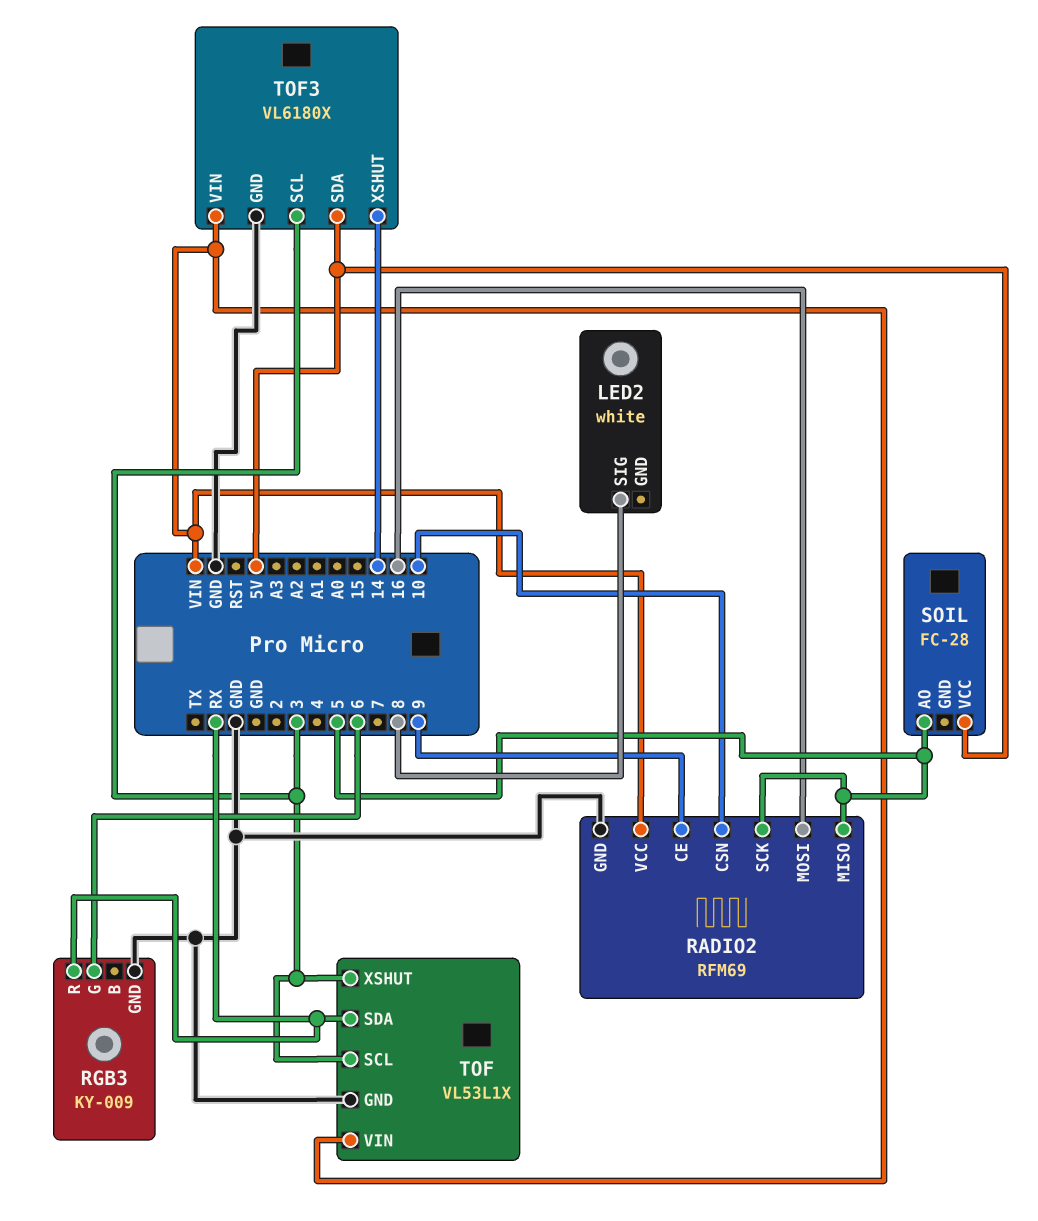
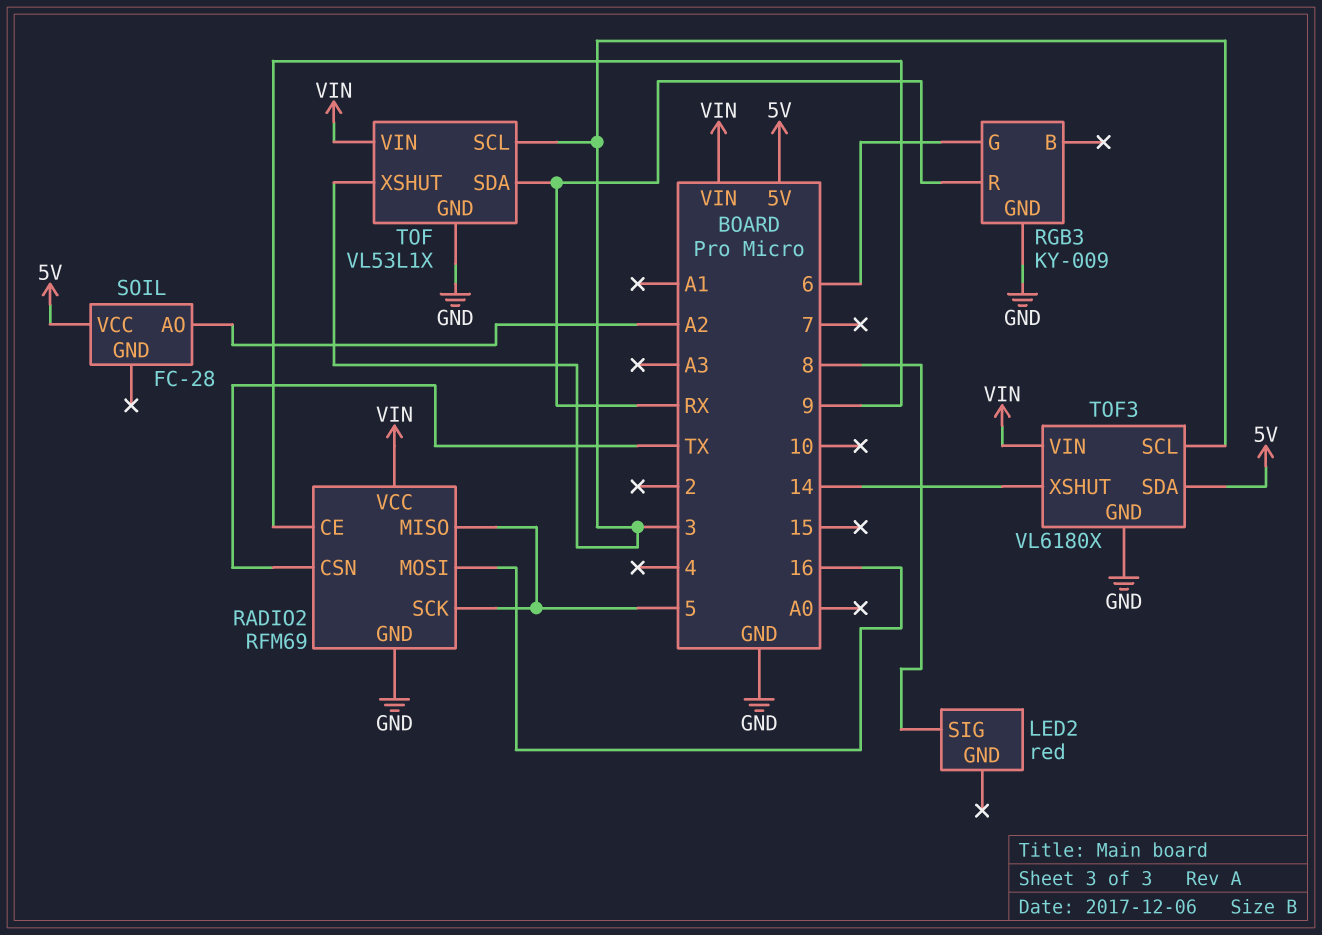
LED2: white -> red
RADIO2 pin CSN: 10 -> TX
SOIL pin AO: 5 -> A2

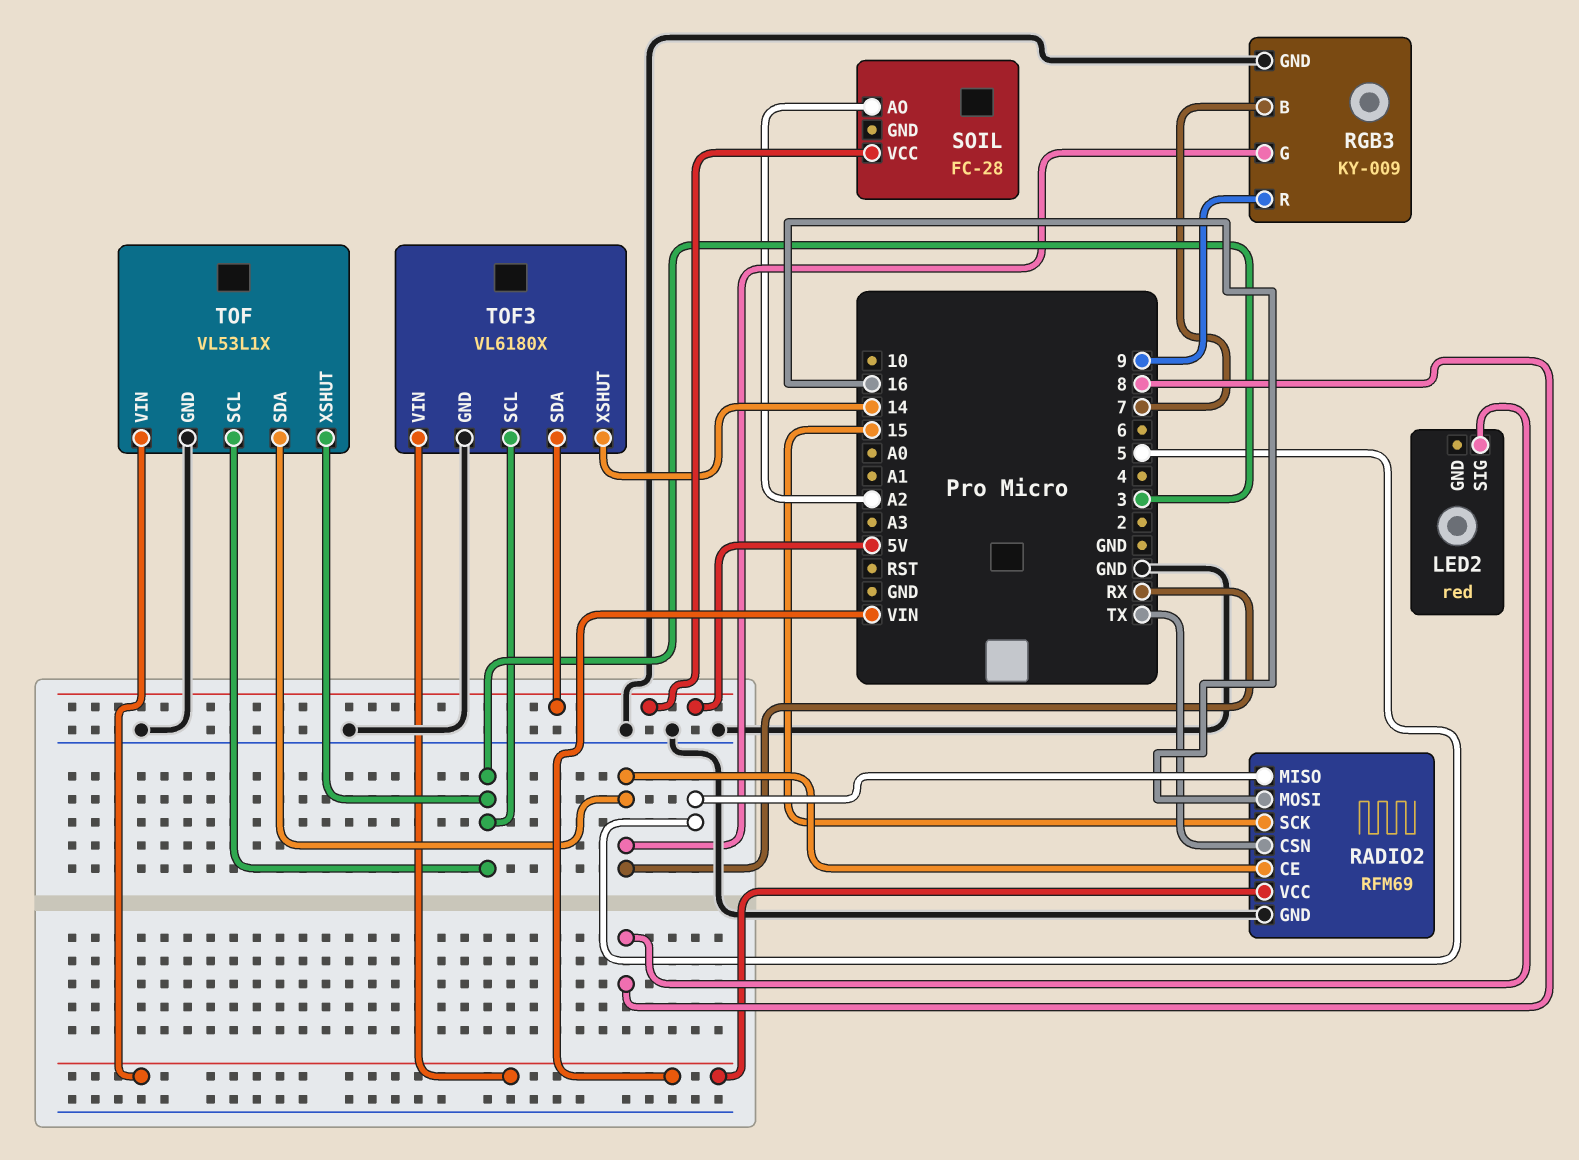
RADIO2 pin CE: 9 -> RX
RADIO2 pin SCK: 5 -> 15
RGB3 pin B: none -> 7
RGB3 pin G: 6 -> RX
RGB3 pin R: RX -> 9

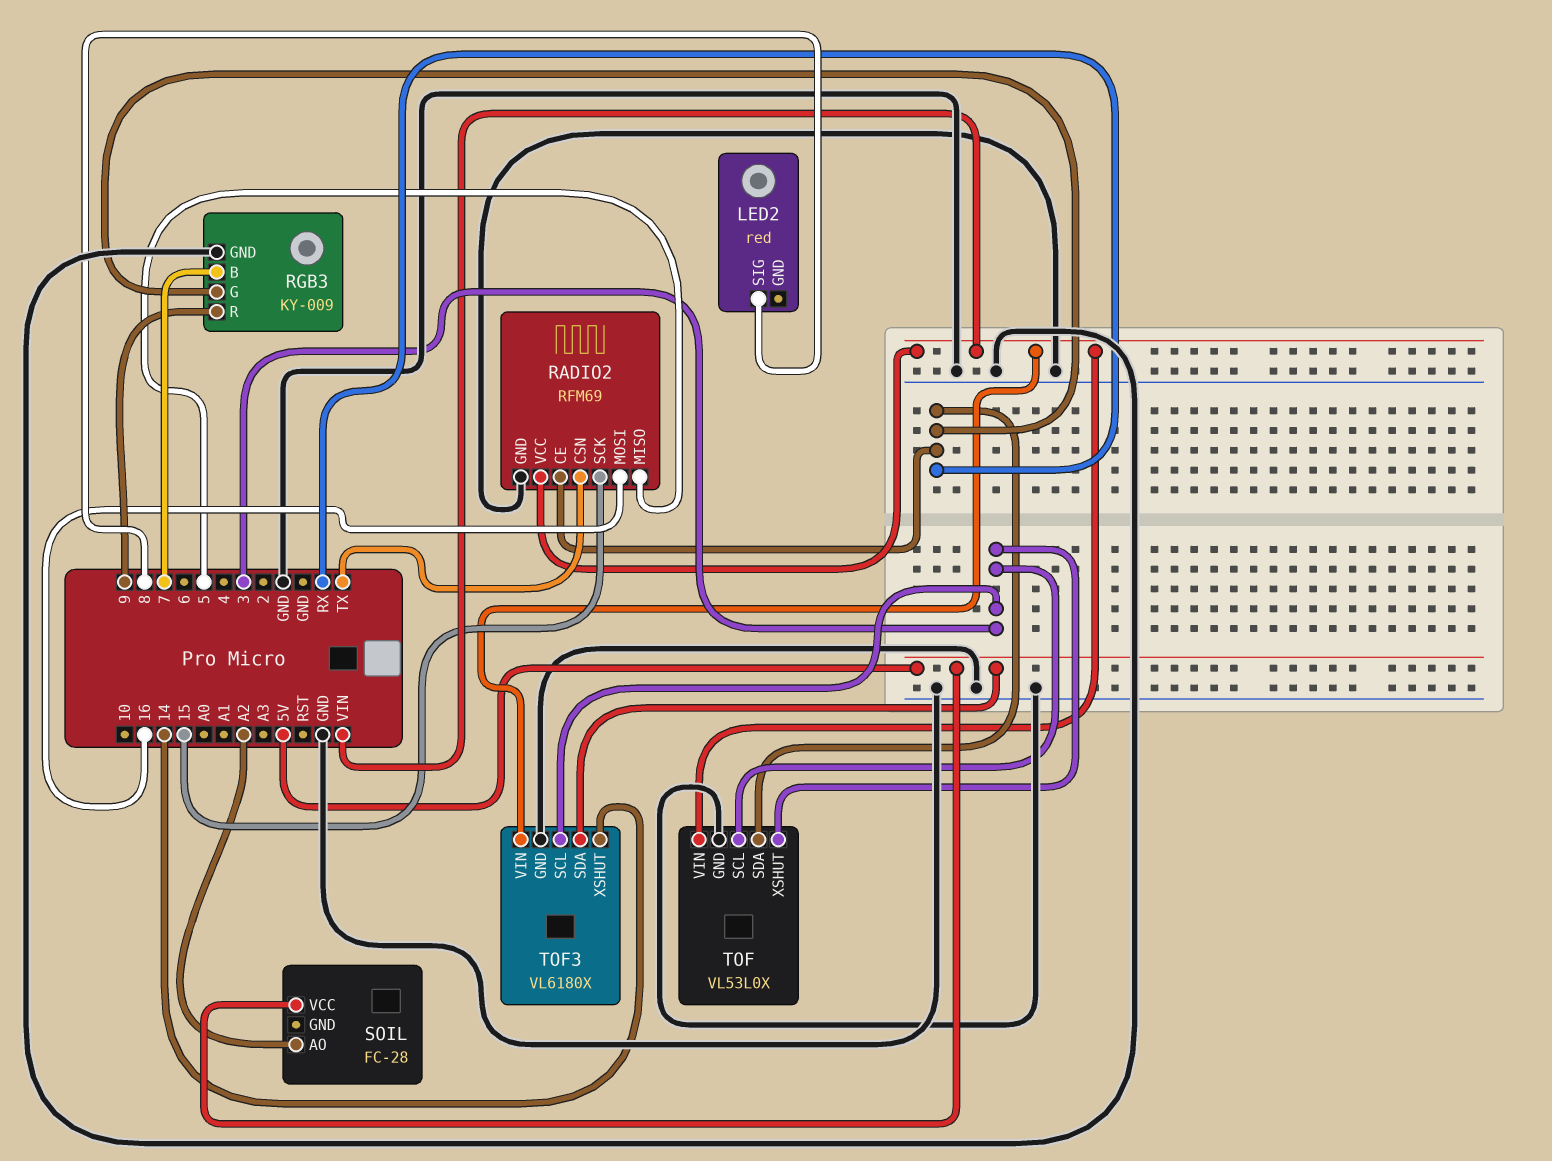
TOF: VL53L1X -> VL53L0X

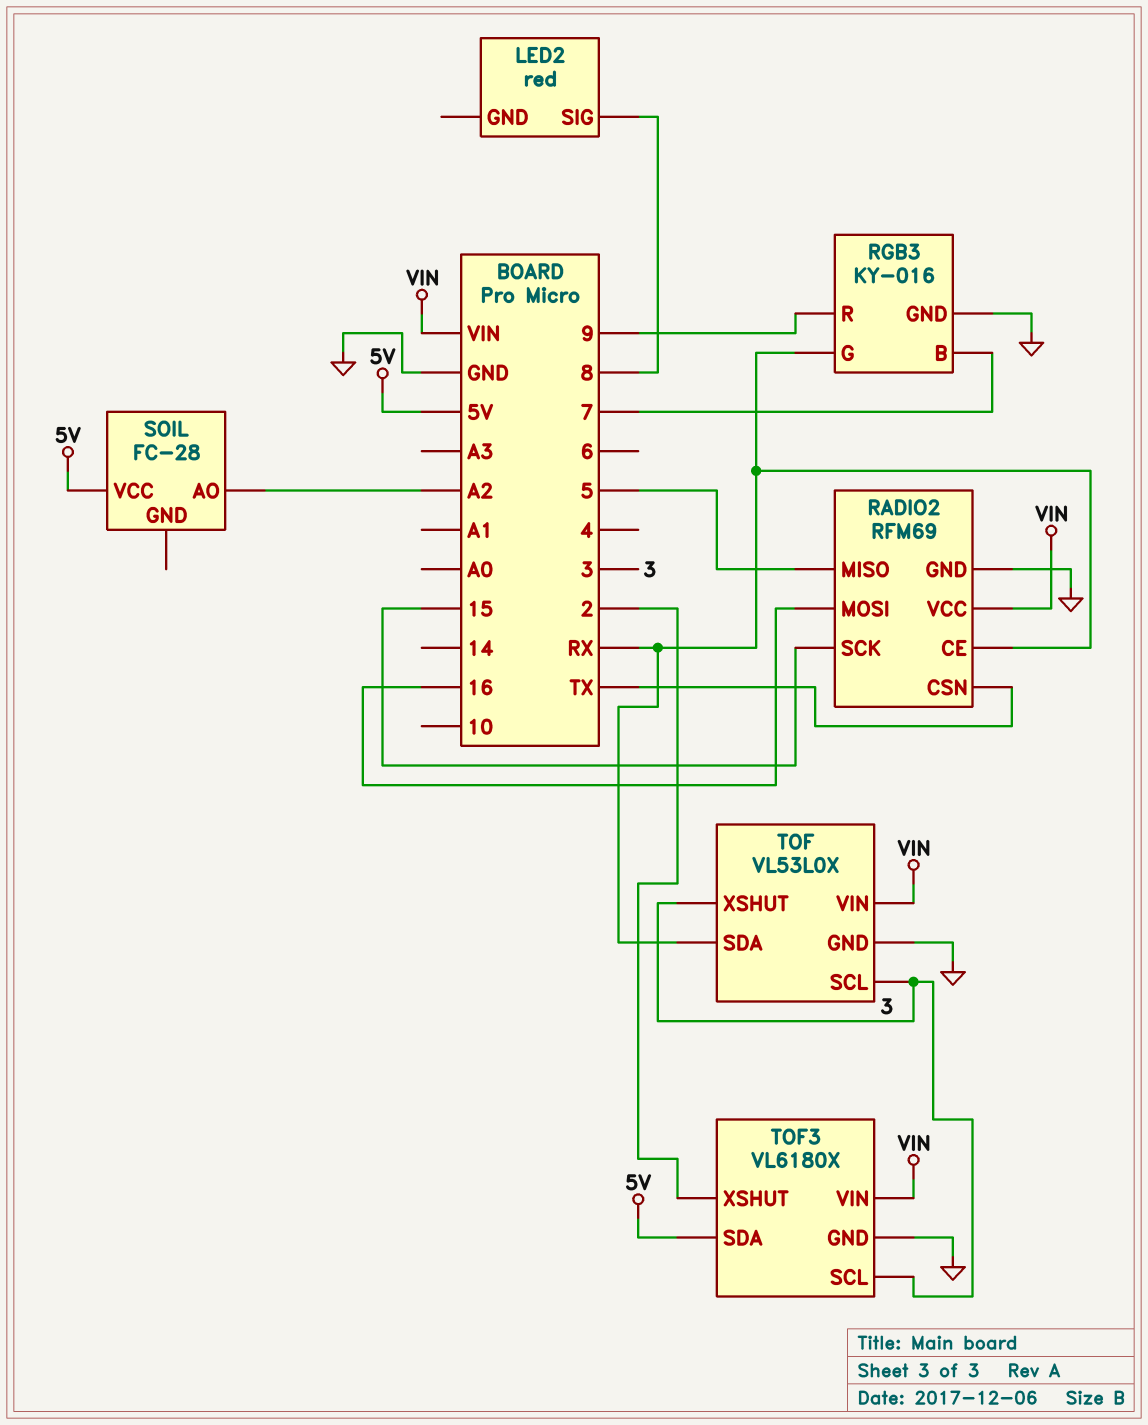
RGB3: KY-009 -> KY-016
TOF3 pin XSHUT: 14 -> 2

